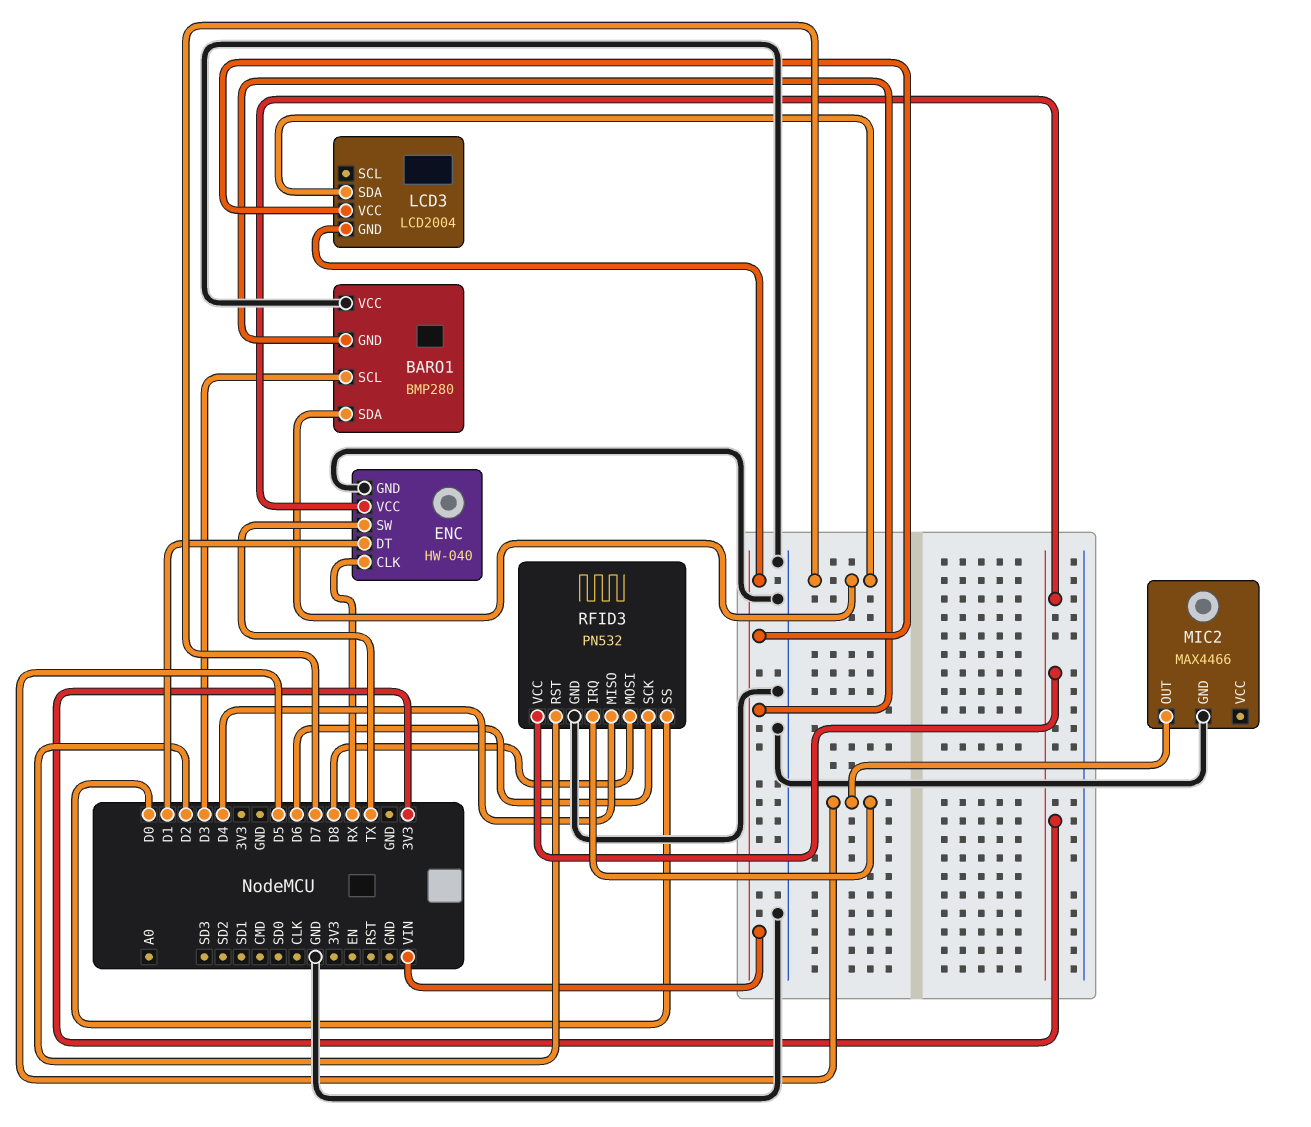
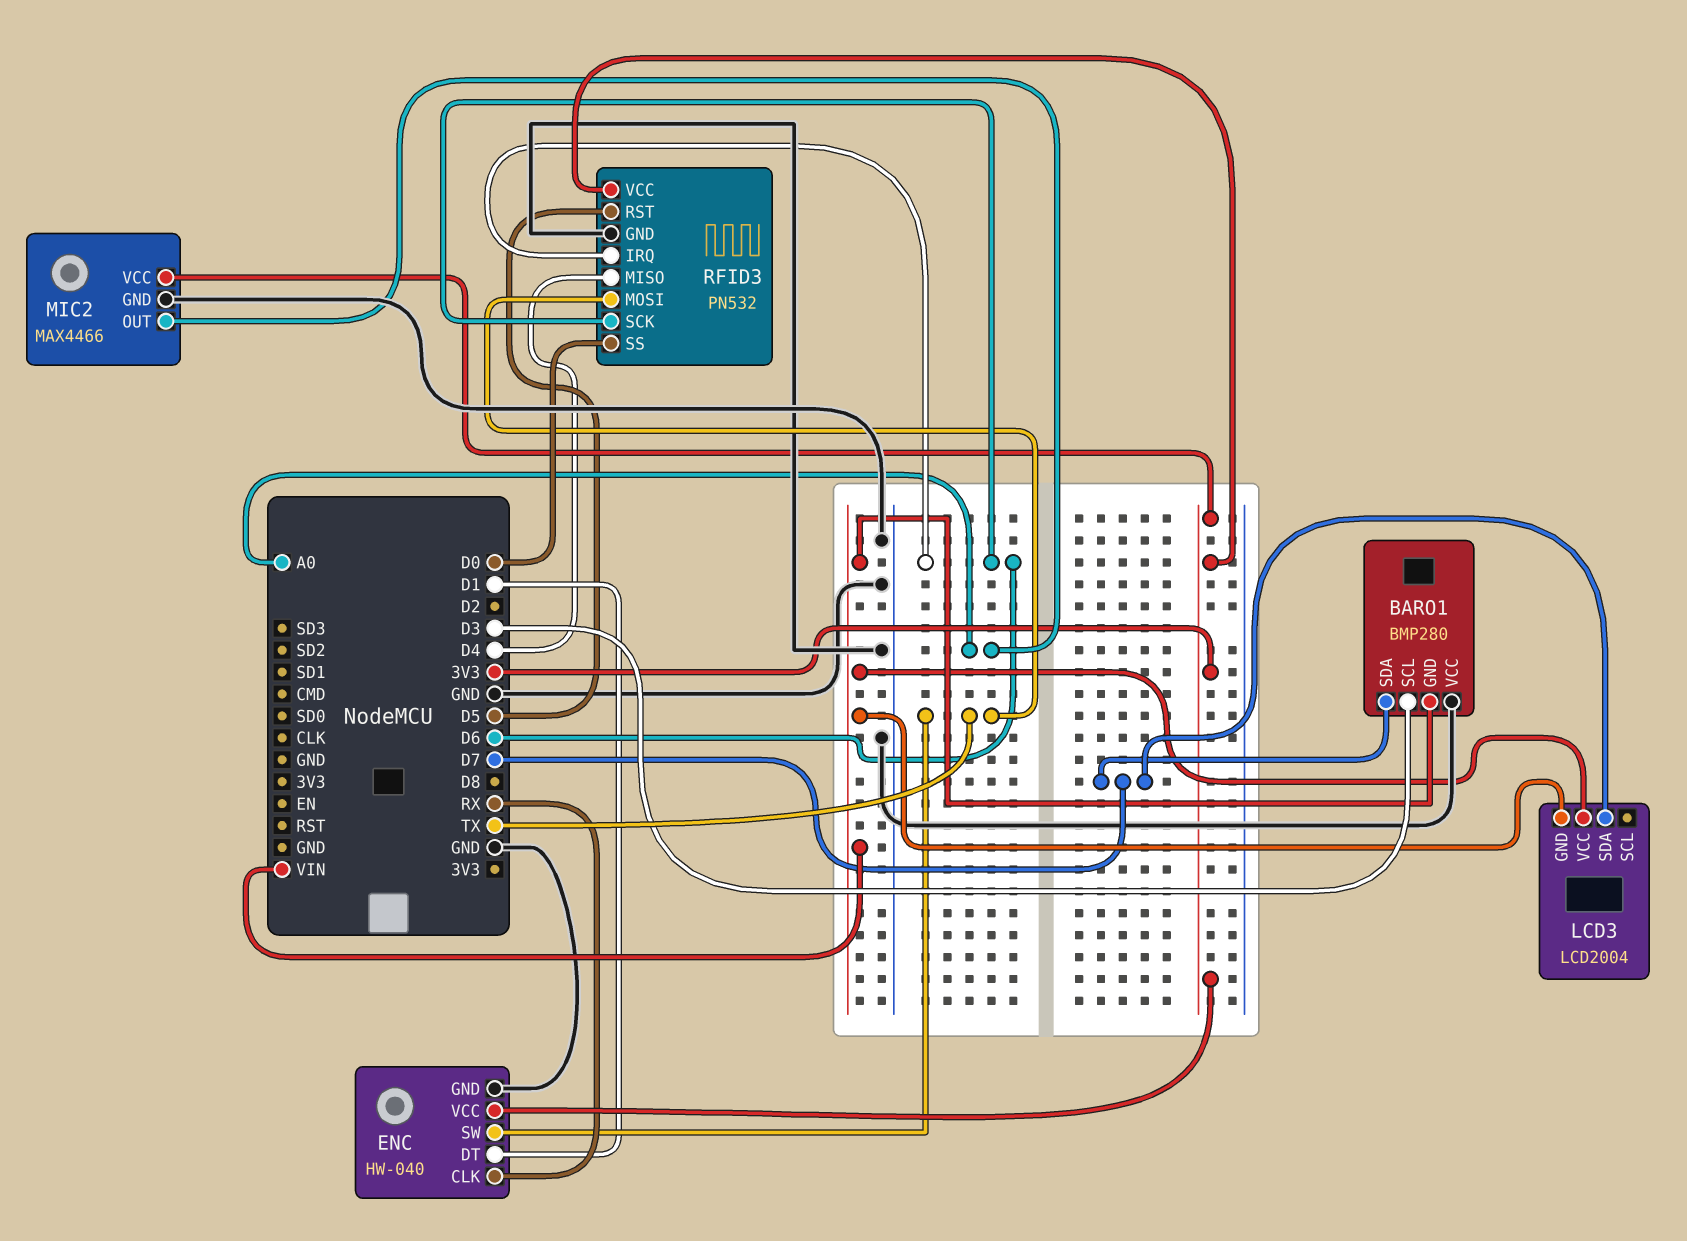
MIC2 pin OUT: D5 -> A0
MIC2 pin VCC: none -> 3V3
RFID3 pin IRQ: D5 -> D6
RFID3 pin MOSI: D8 -> TX
RFID3 pin RST: D2 -> D5

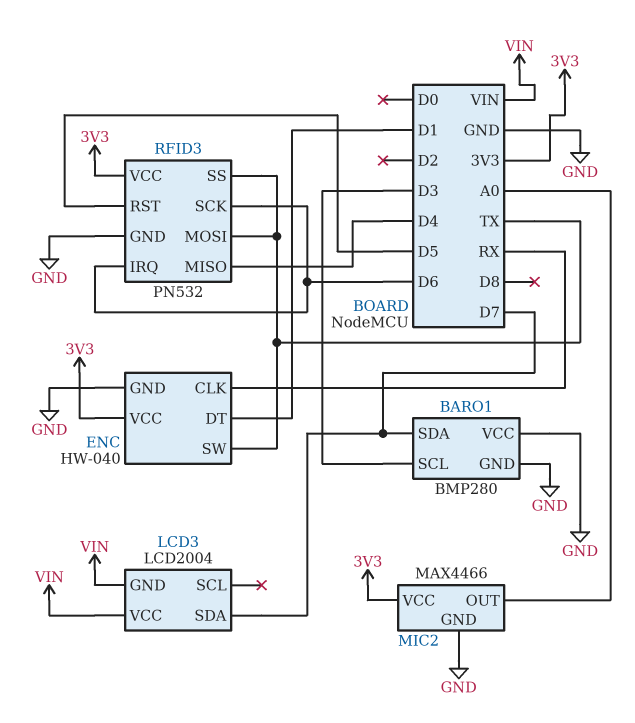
BARO1 pin GND: VIN -> GND
RFID3 pin SS: D0 -> TX

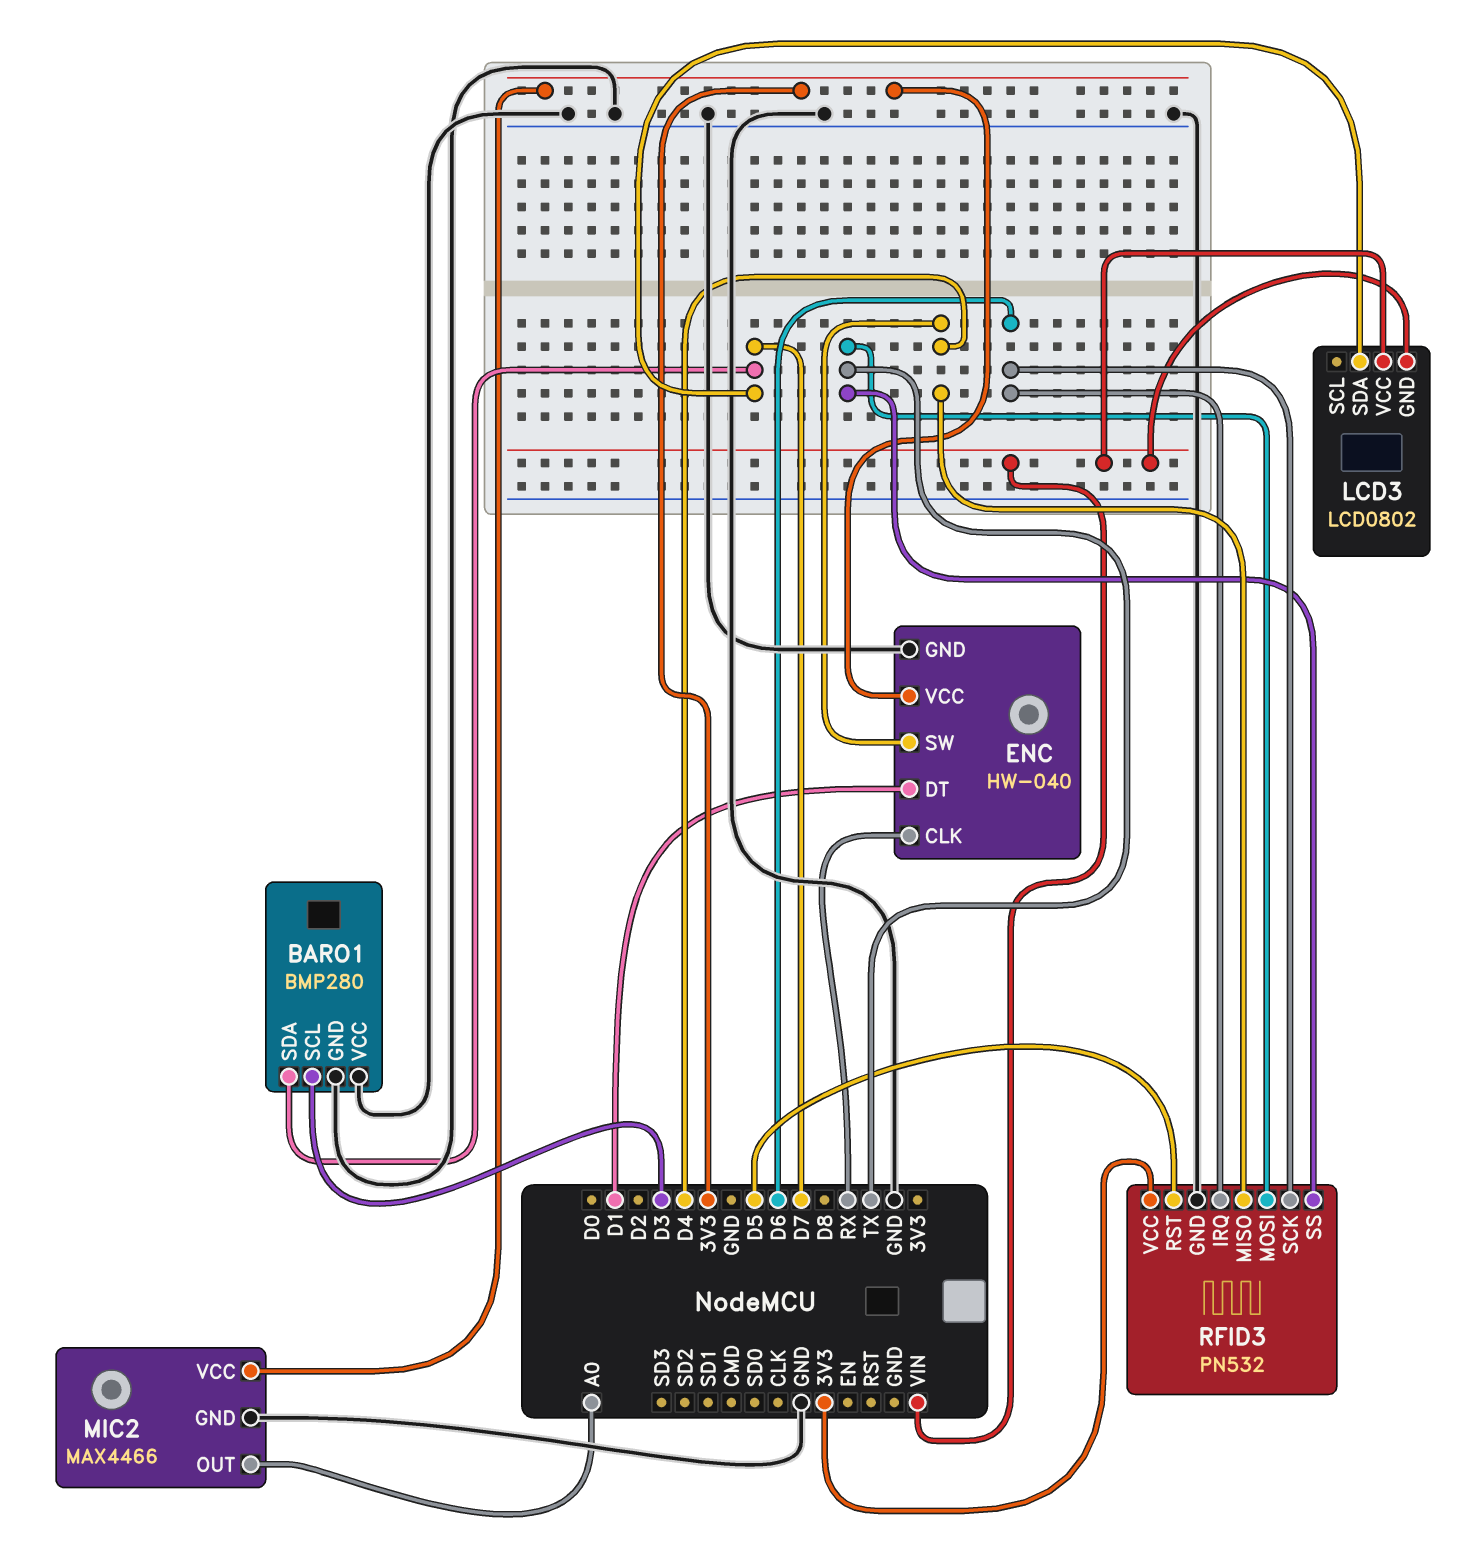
ENC pin SW: TX -> D4
LCD3: LCD2004 -> LCD0802

